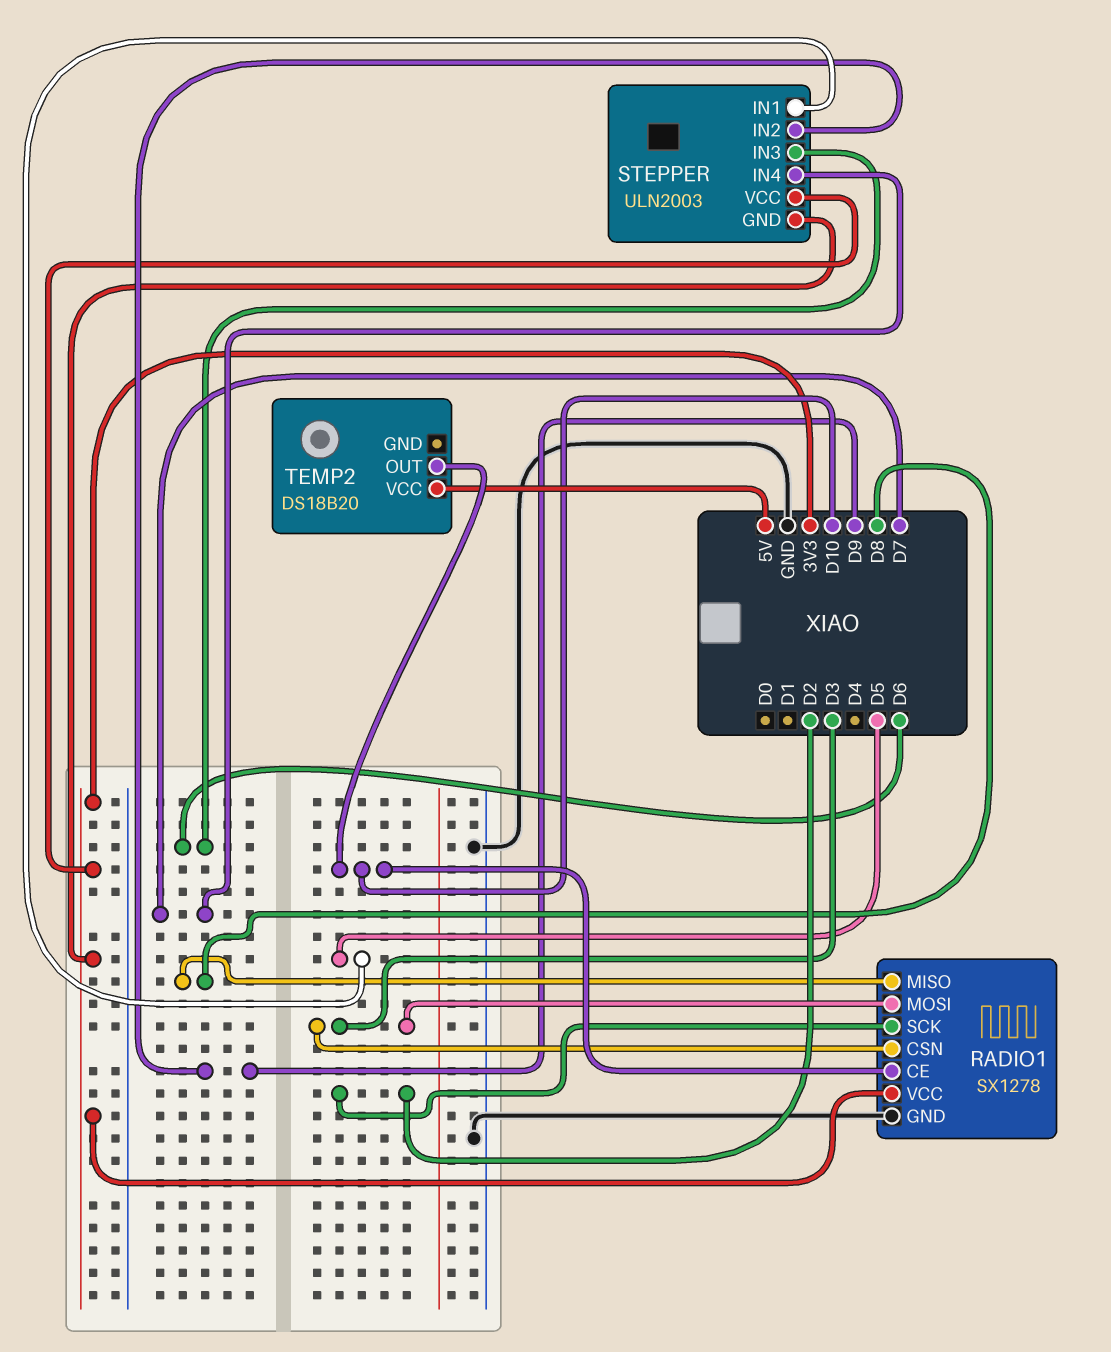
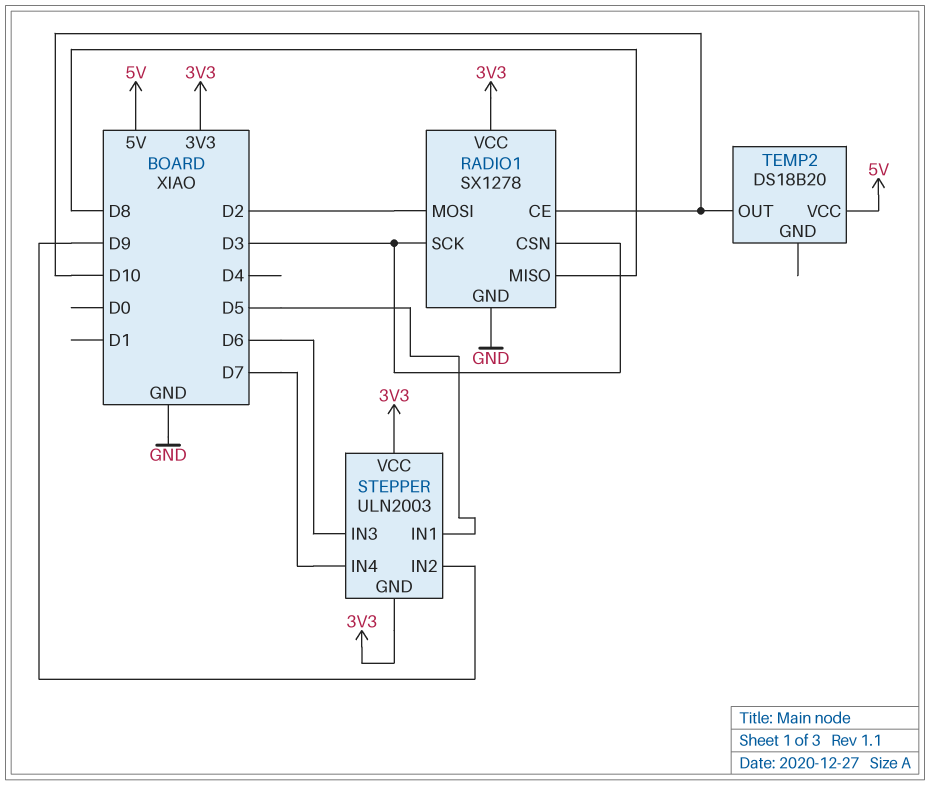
RADIO1 pin MOSI: D3 -> D2
RADIO1 pin SCK: D2 -> D3

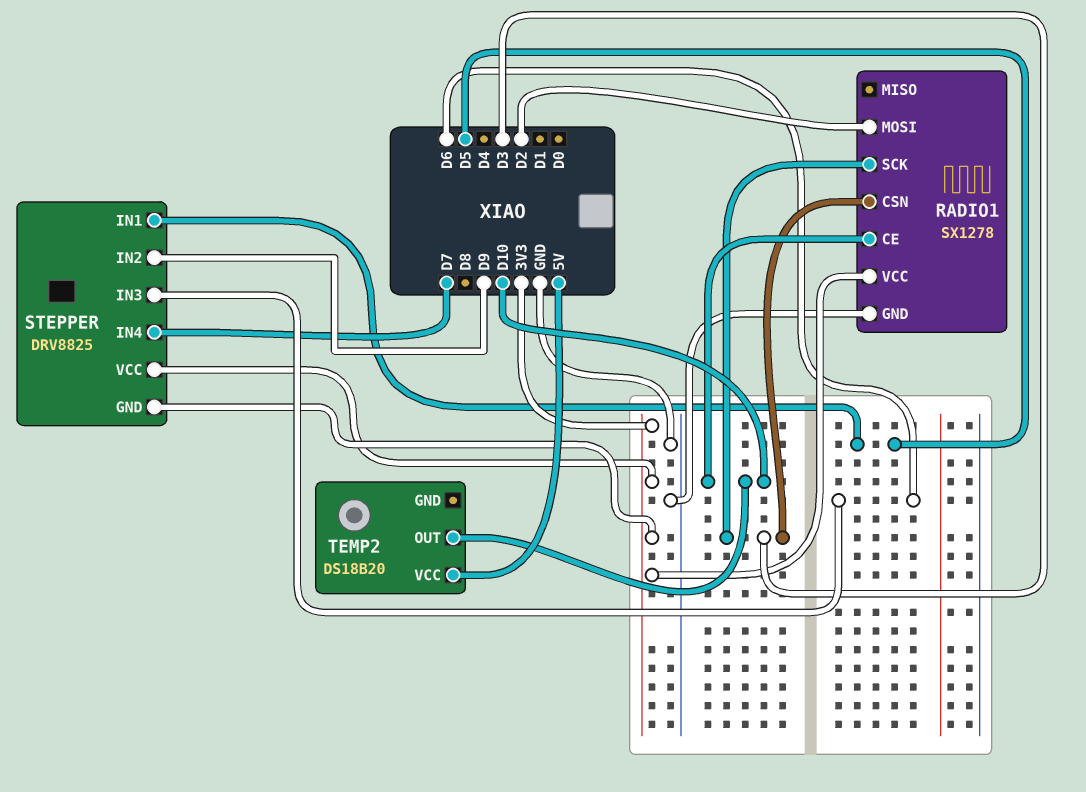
RADIO1 pin MISO: D8 -> none
STEPPER: ULN2003 -> DRV8825

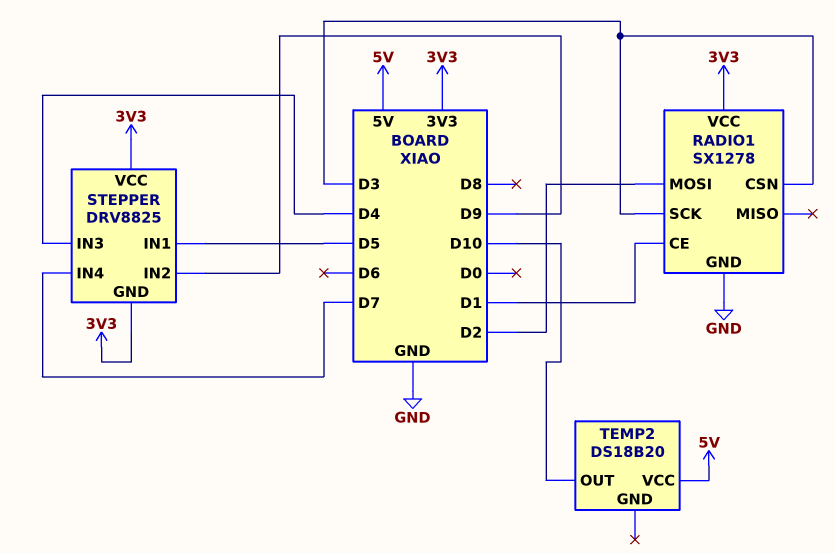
RADIO1 pin CE: D10 -> D1
STEPPER pin IN3: D6 -> D4

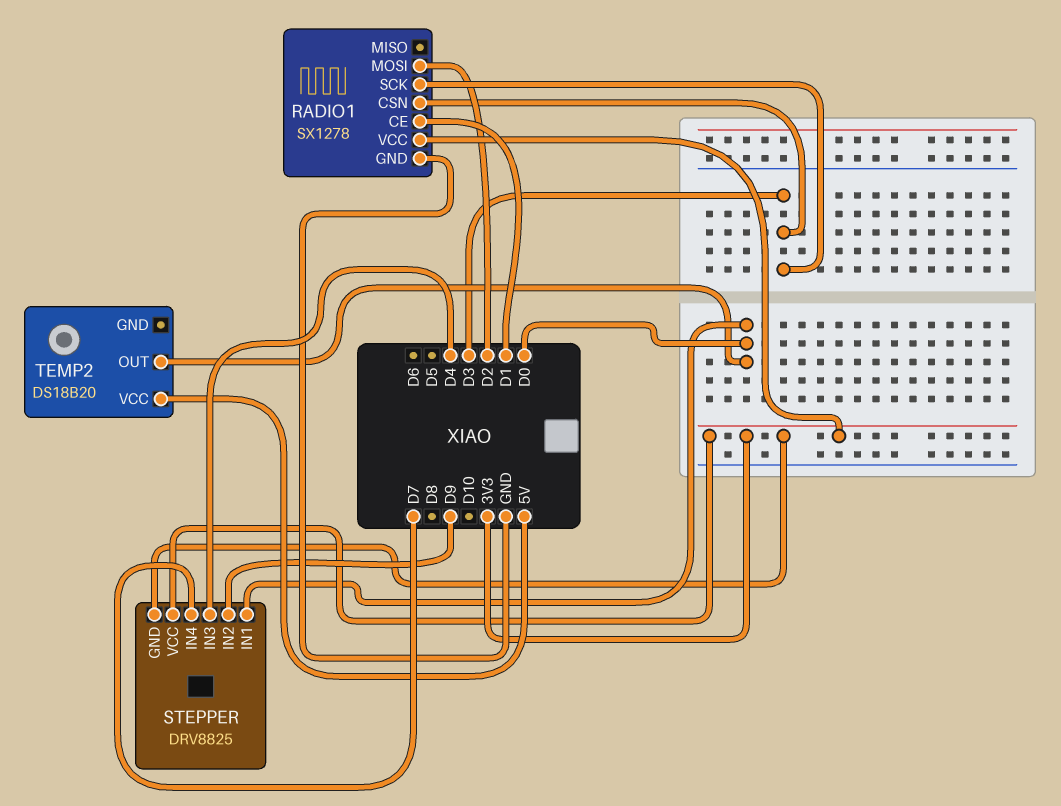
STEPPER pin IN1: D5 -> D0
TEMP2 pin OUT: D10 -> D0

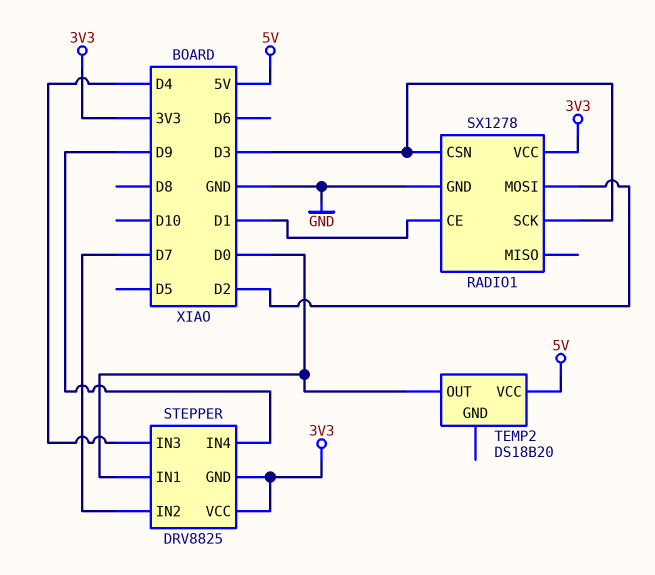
STEPPER pin IN2: D9 -> D7
STEPPER pin IN4: D7 -> D9

